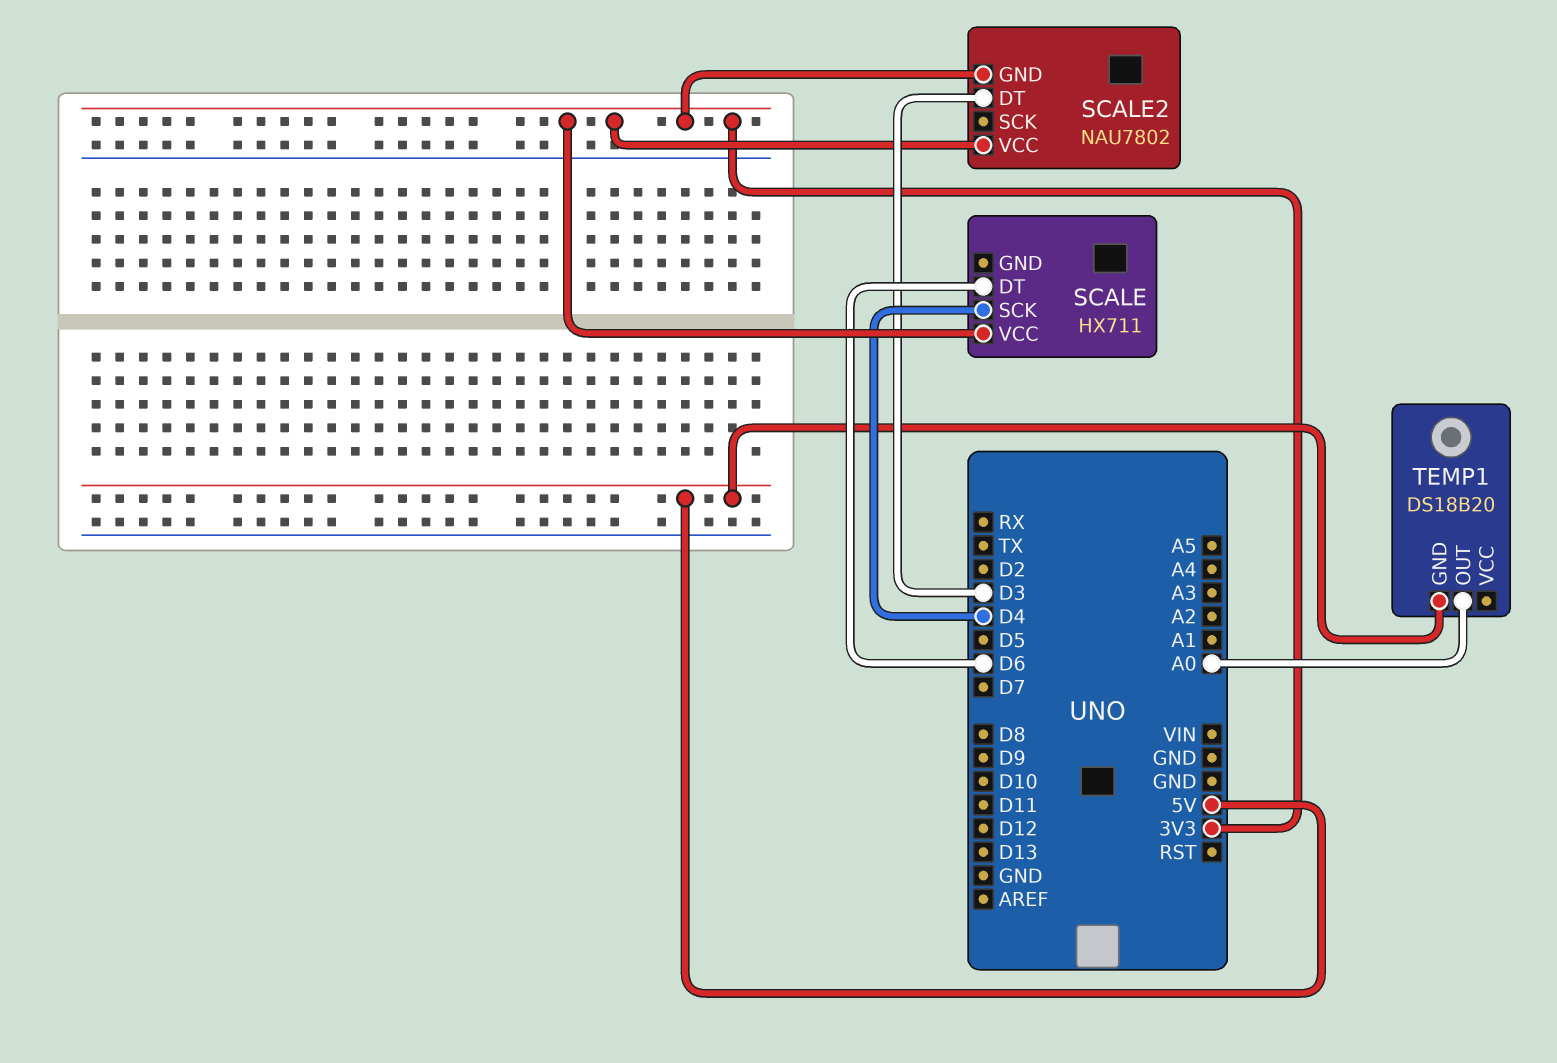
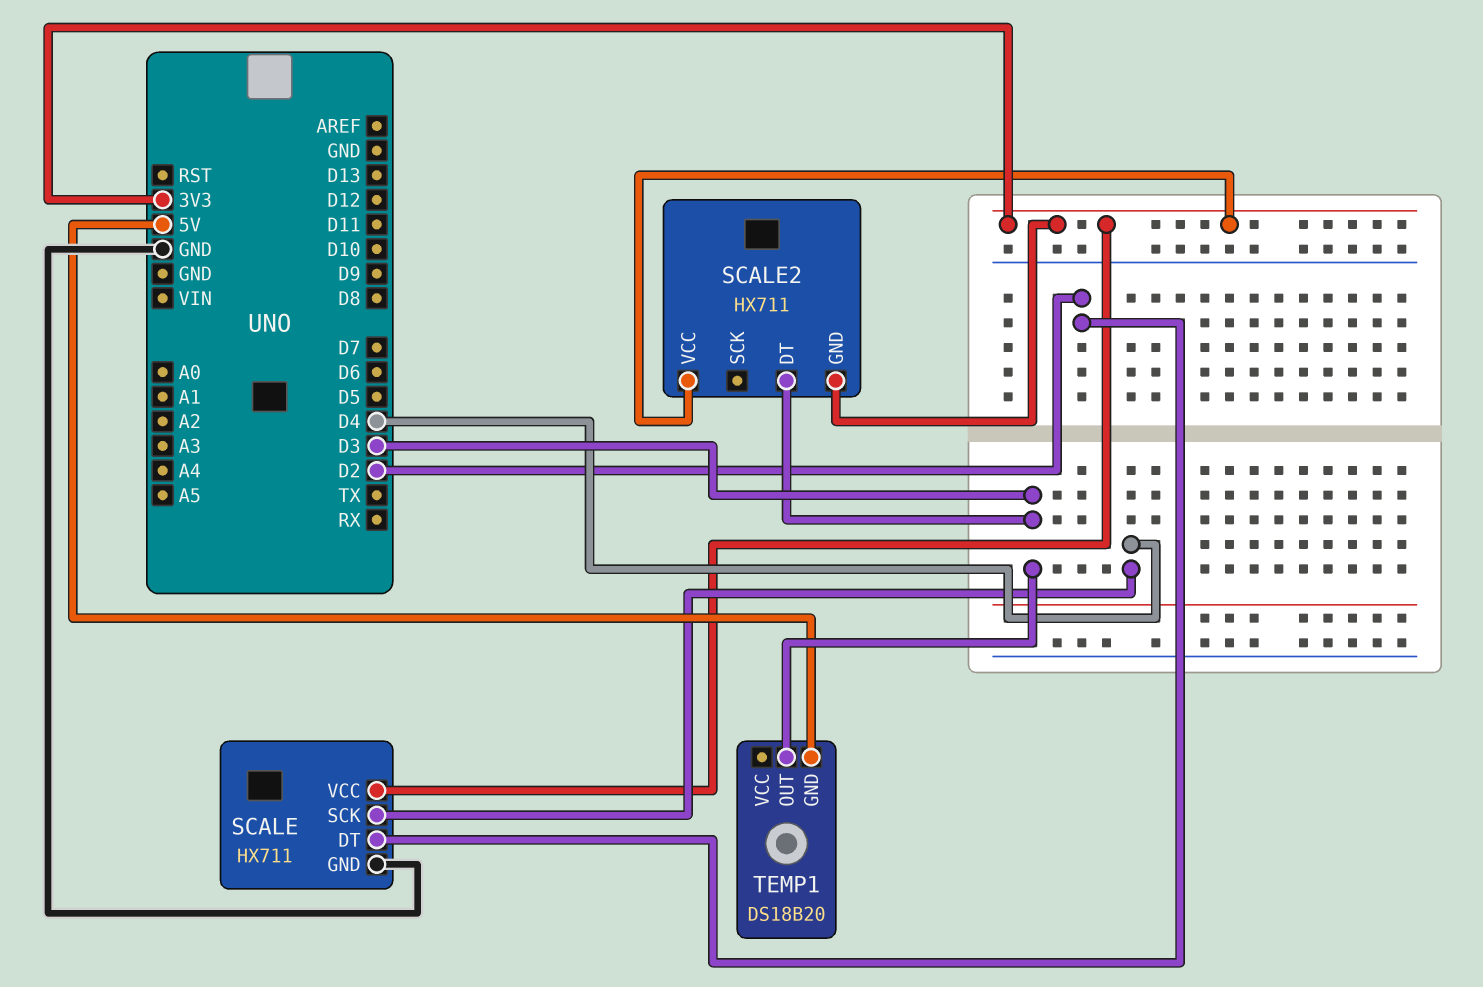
SCALE pin DT: D6 -> D2
SCALE pin GND: none -> GND
SCALE2: NAU7802 -> HX711
TEMP1 pin OUT: A0 -> D3

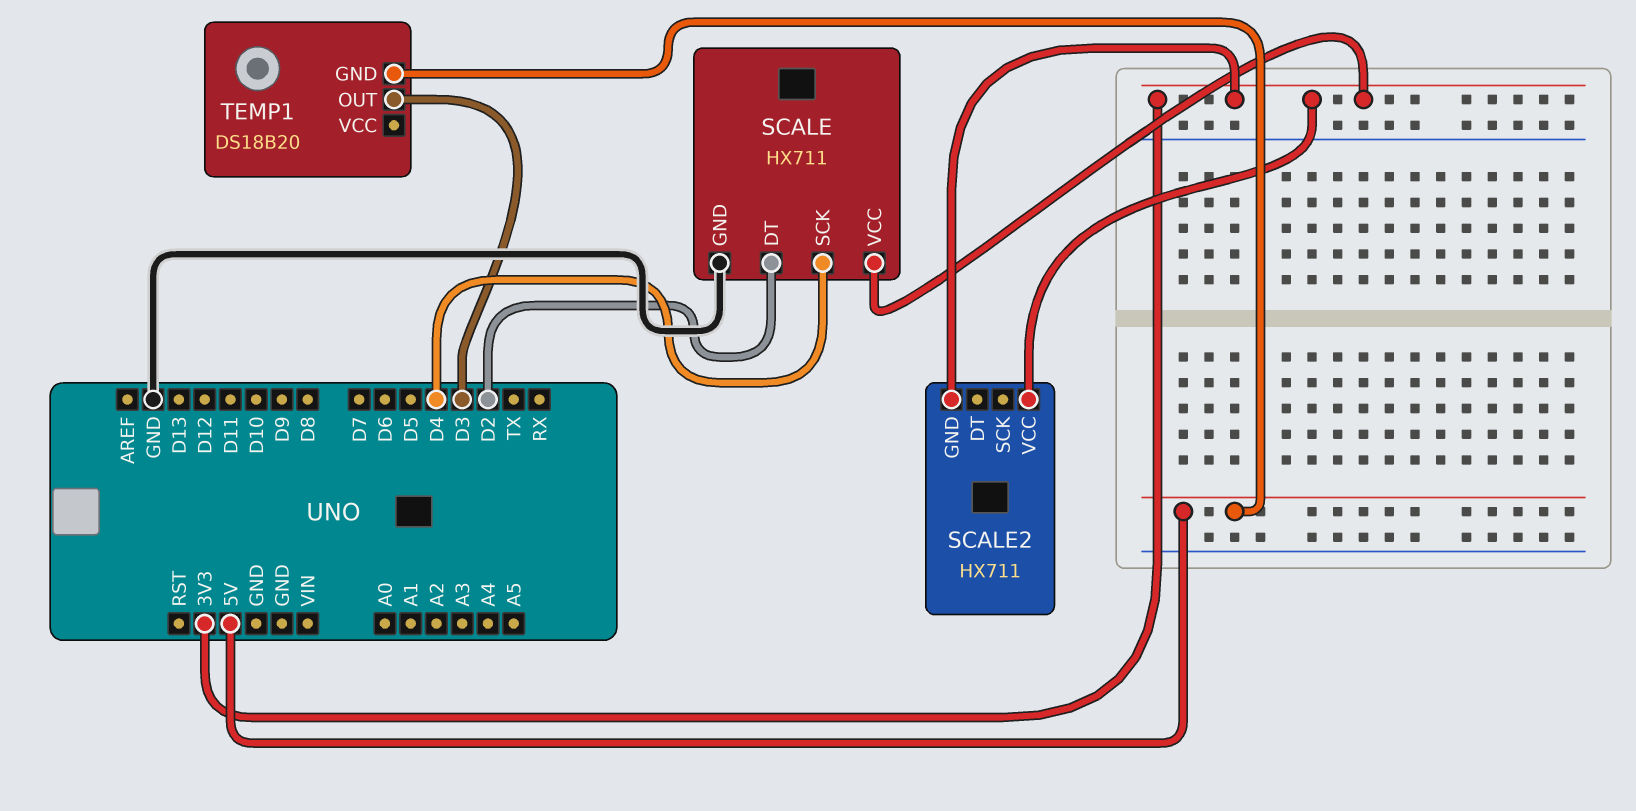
SCALE2 pin DT: D3 -> none

